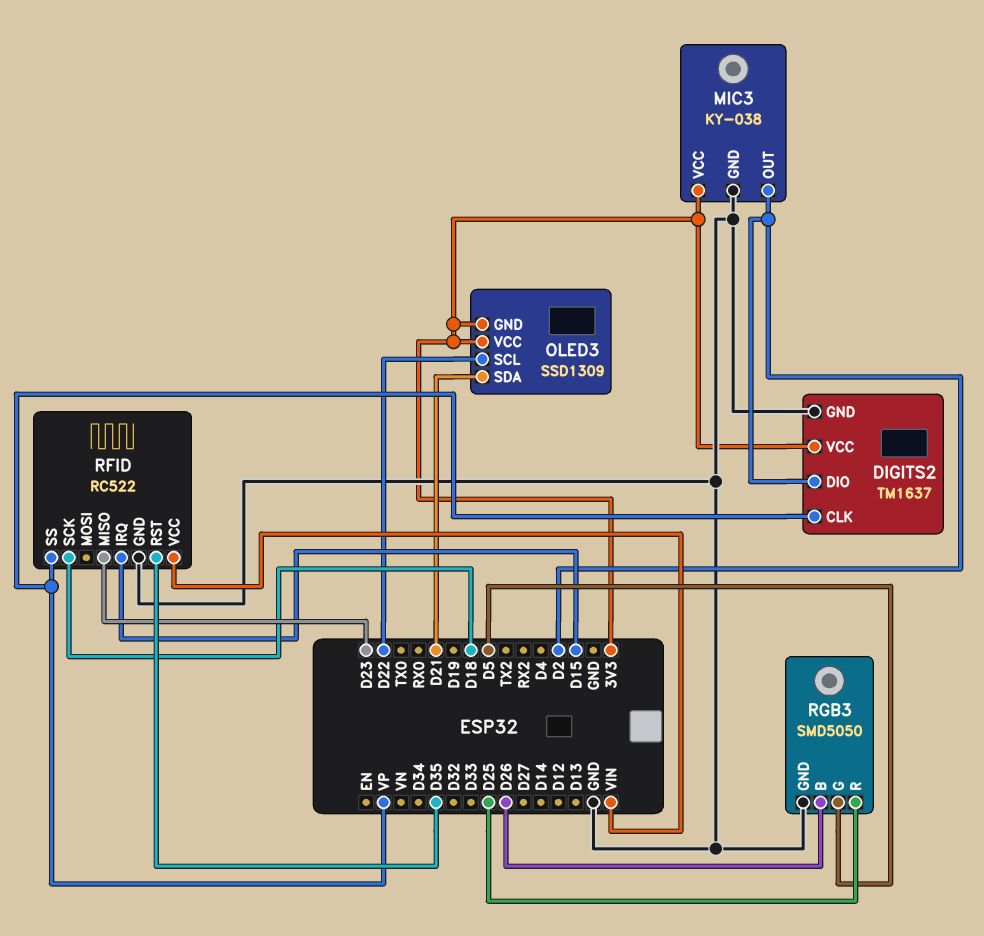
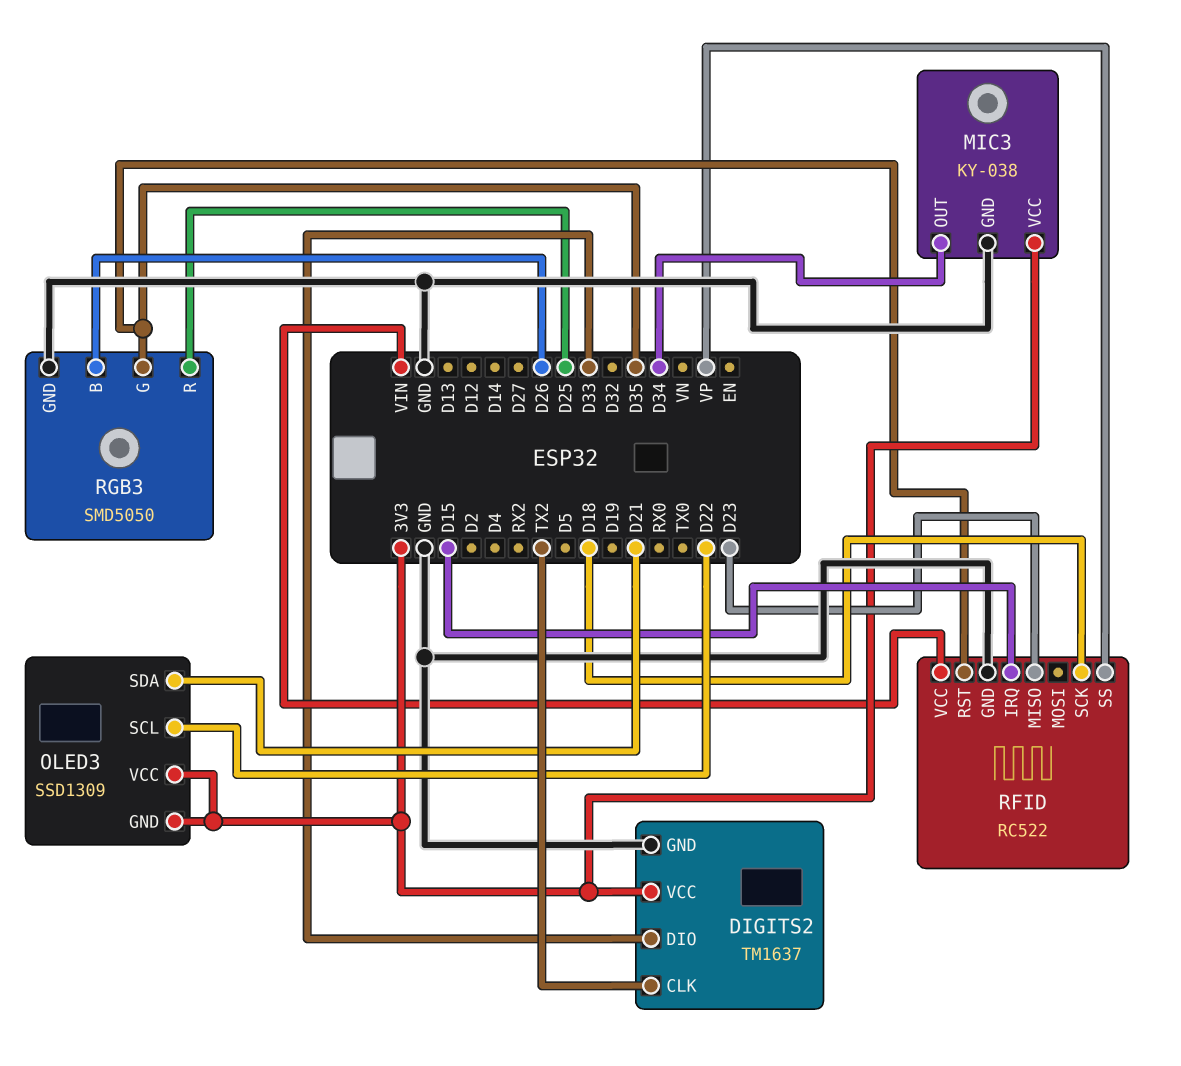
DIGITS2 pin CLK: VP -> TX2
DIGITS2 pin DIO: D2 -> D33
MIC3 pin OUT: D2 -> D34
RGB3 pin G: D5 -> D35

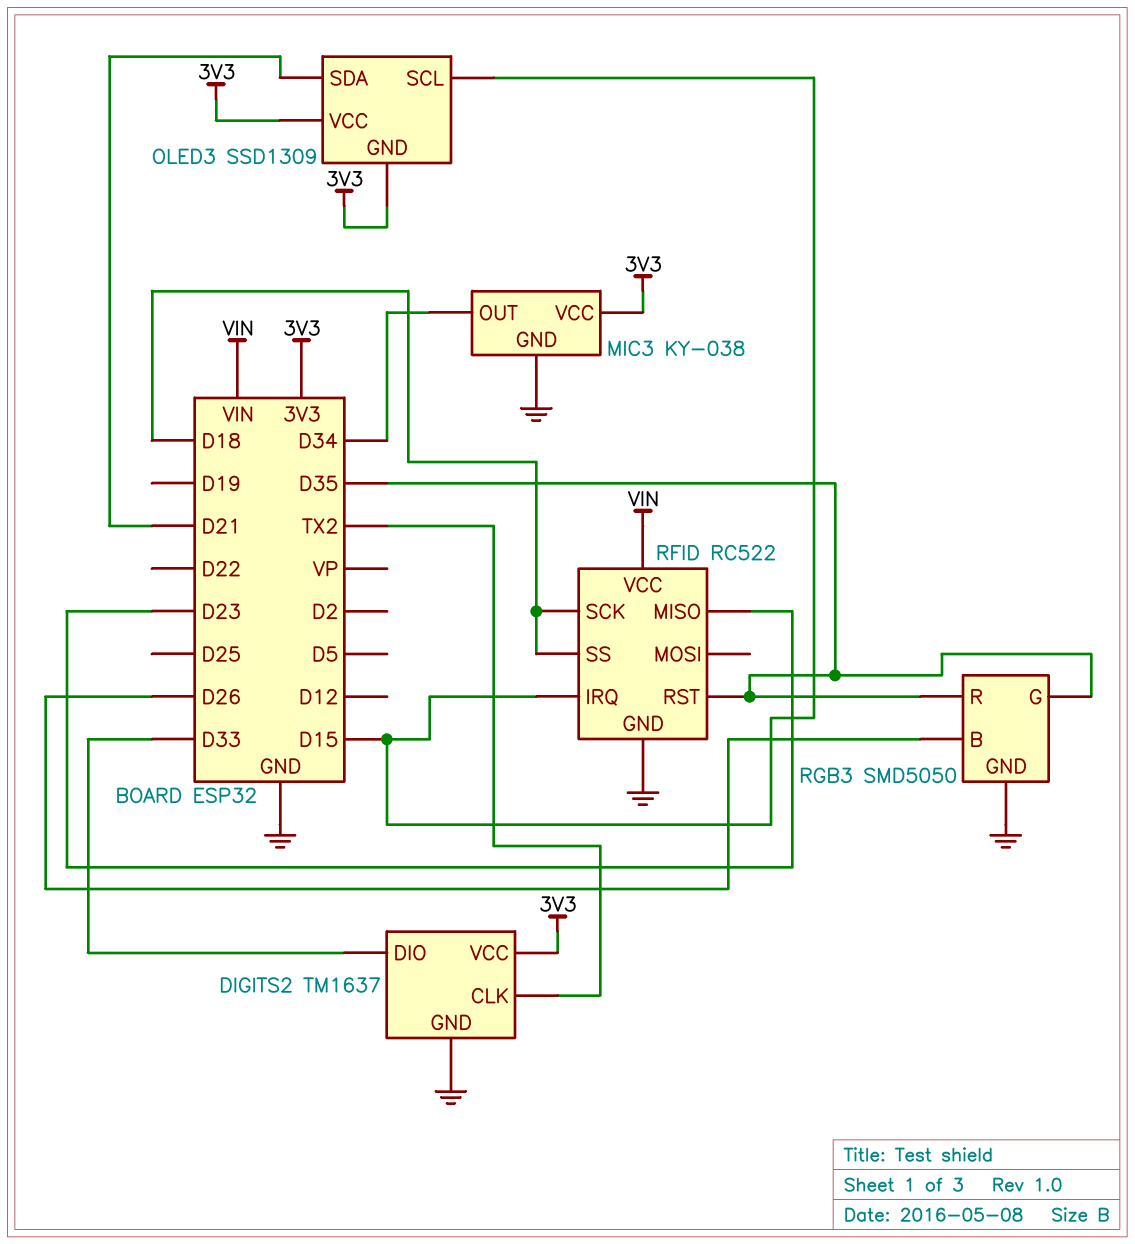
OLED3 pin SCL: D22 -> D15
RFID pin SS: VP -> D18
RGB3 pin R: D25 -> D35

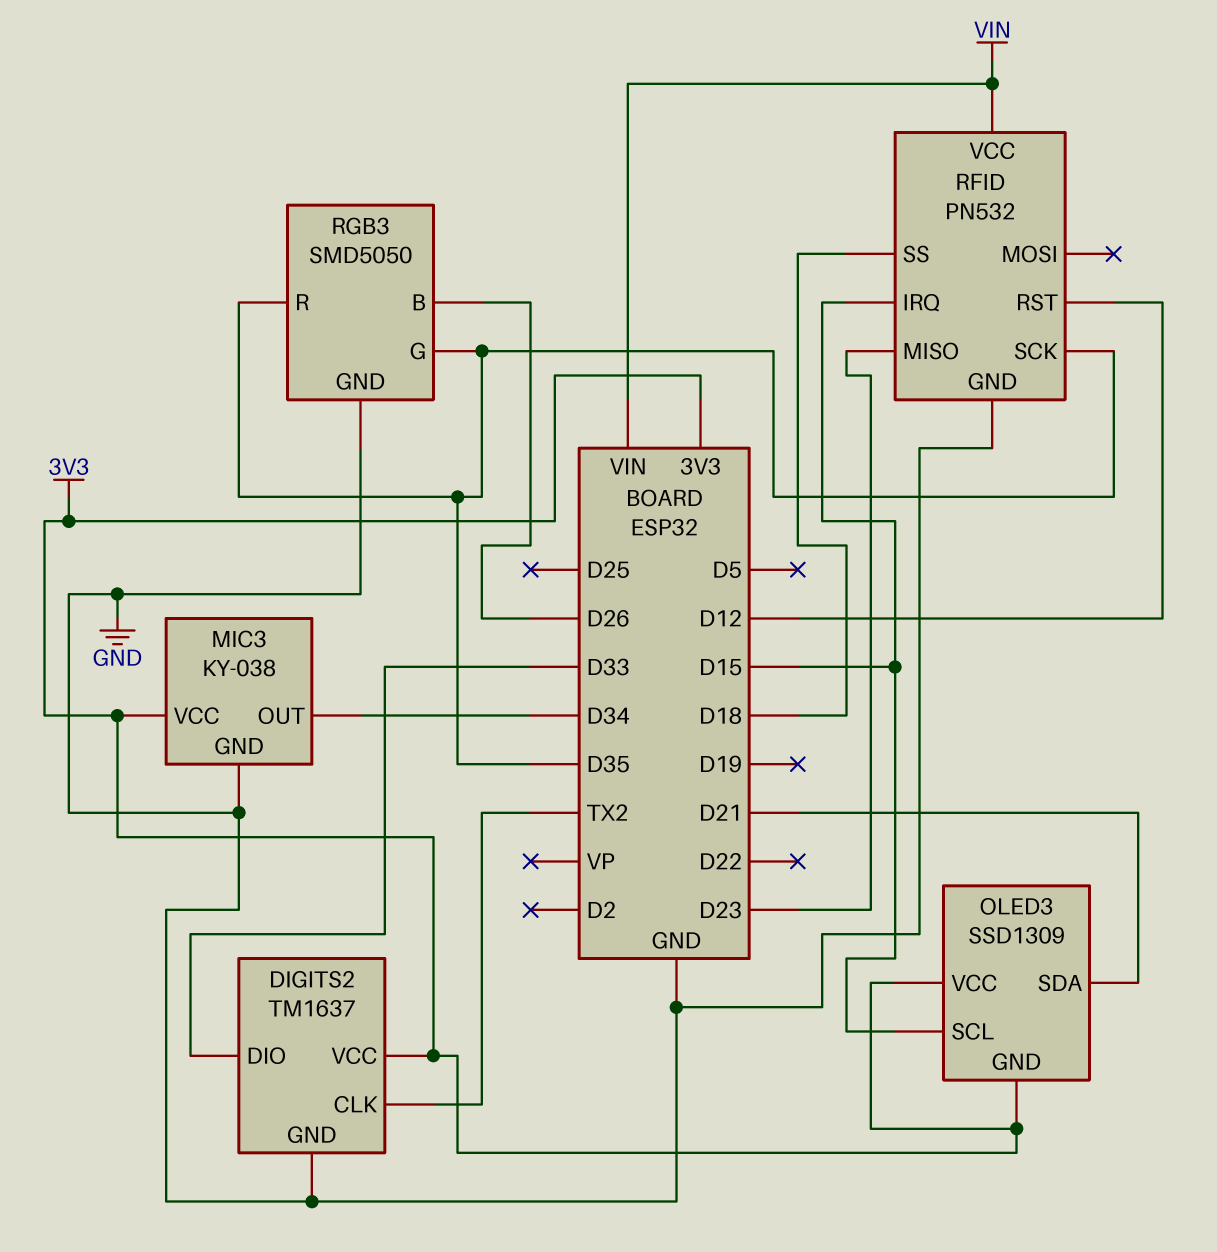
RFID: RC522 -> PN532
RFID pin RST: D35 -> D12
RFID pin SCK: D18 -> D35

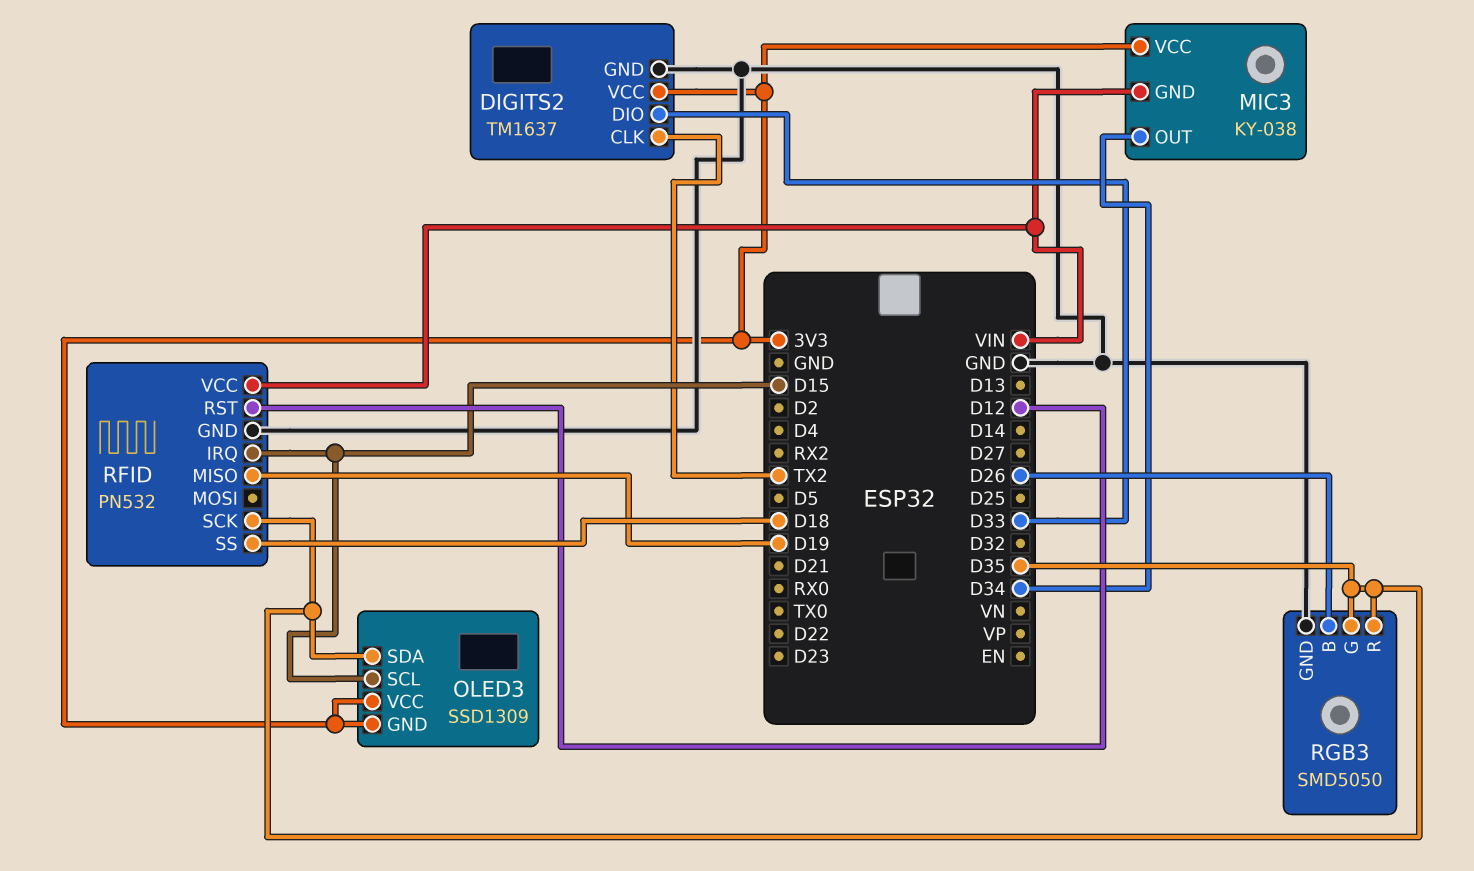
MIC3 pin GND: GND -> VIN
OLED3 pin SDA: D21 -> D35
RFID pin MISO: D23 -> D19

